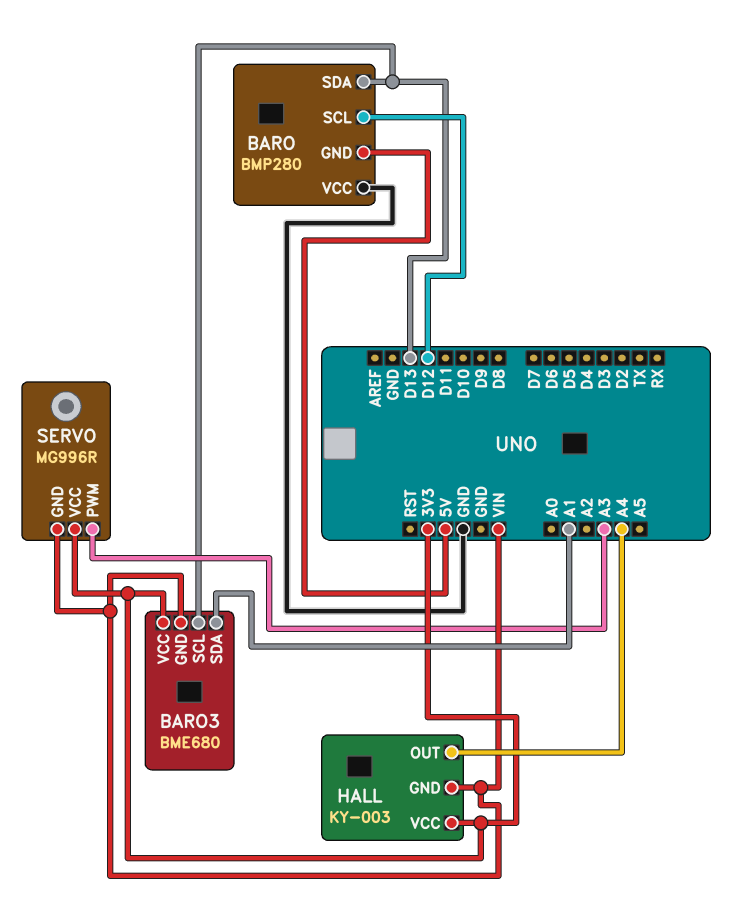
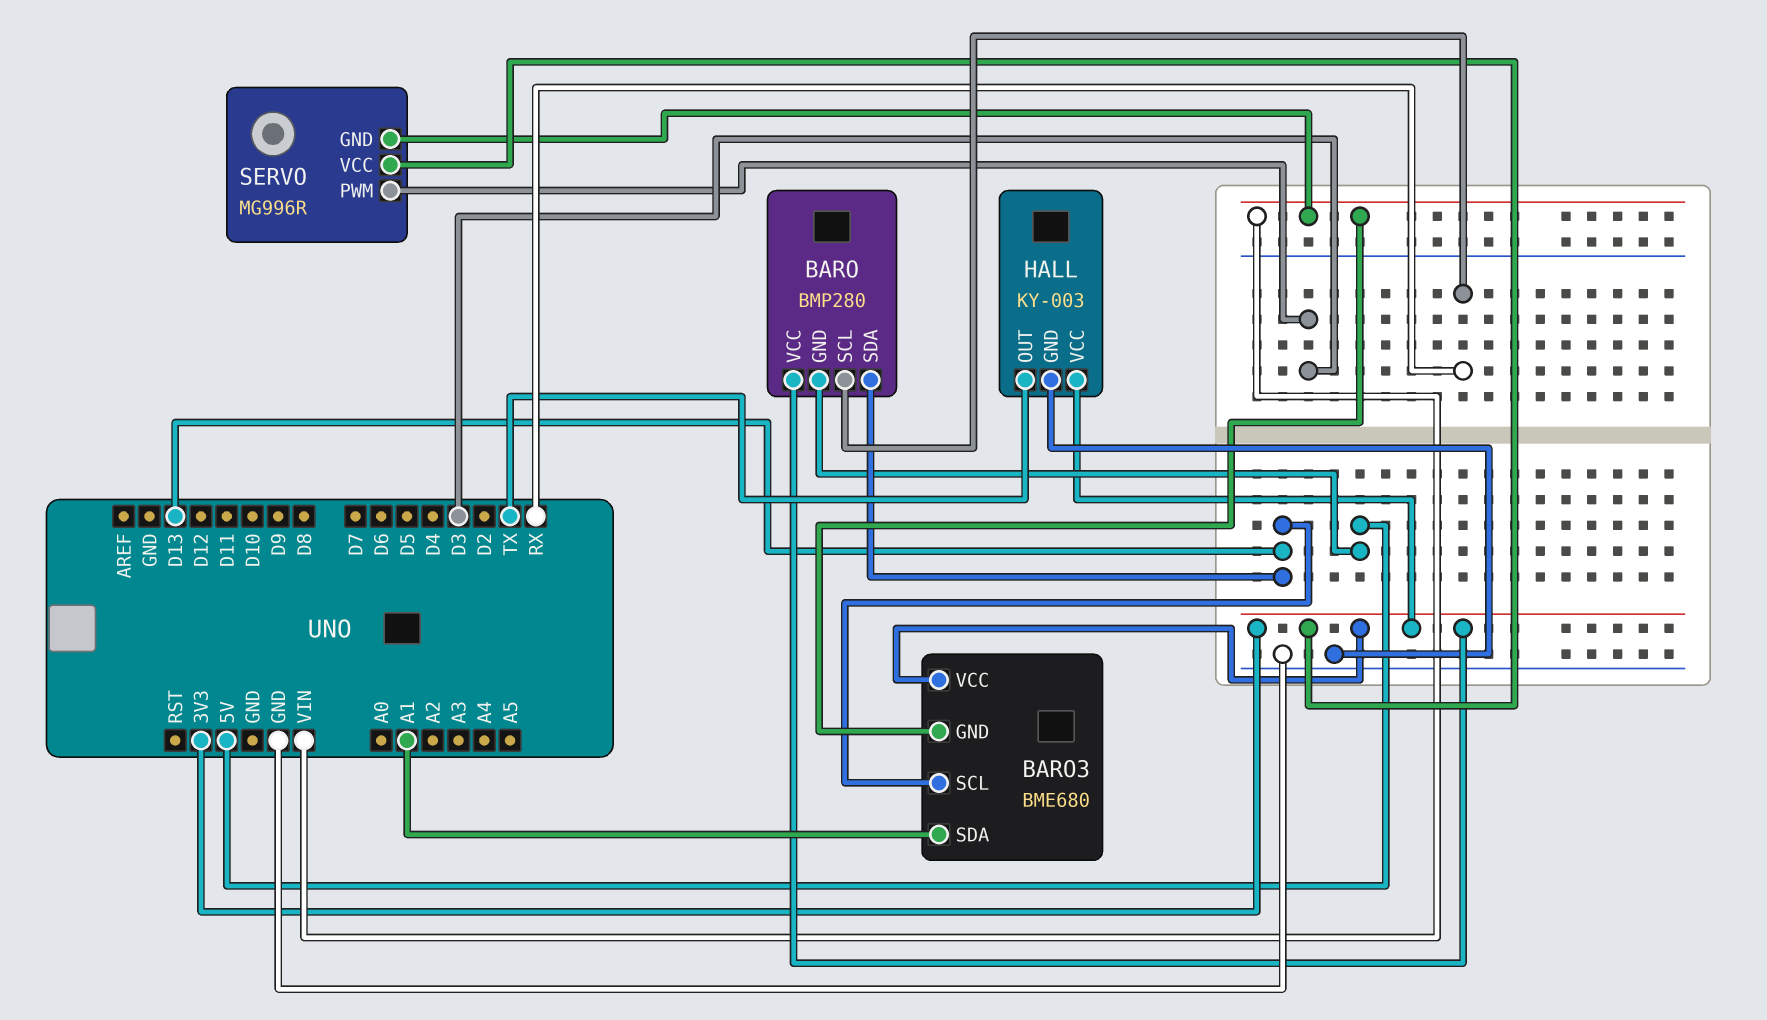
BARO pin SCL: D12 -> RX
BARO pin VCC: GND -> 3V3
HALL pin GND: VIN -> GND
HALL pin OUT: A4 -> TX
SERVO pin PWM: A3 -> D3

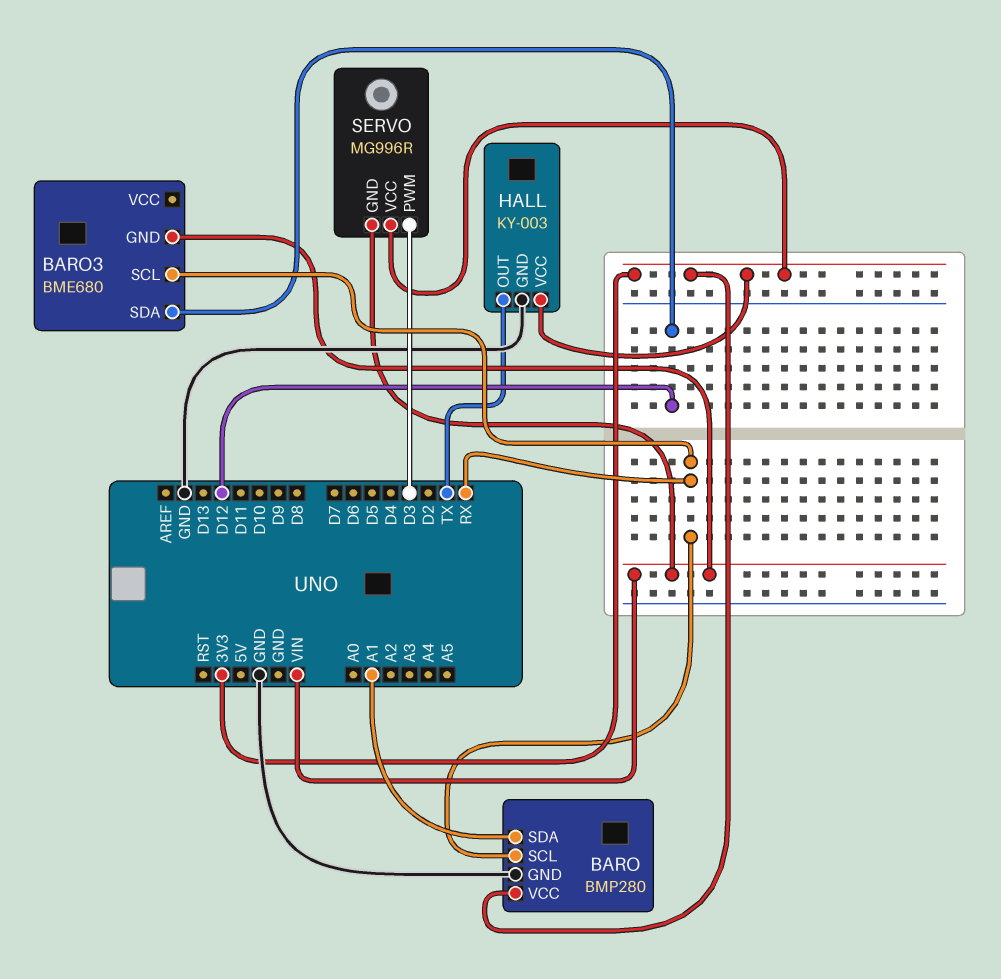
BARO pin GND: 5V -> GND
BARO pin SDA: D13 -> A1
BARO3 pin SCL: D13 -> RX
BARO3 pin SDA: A1 -> D12
BARO3 pin VCC: 3V3 -> none

